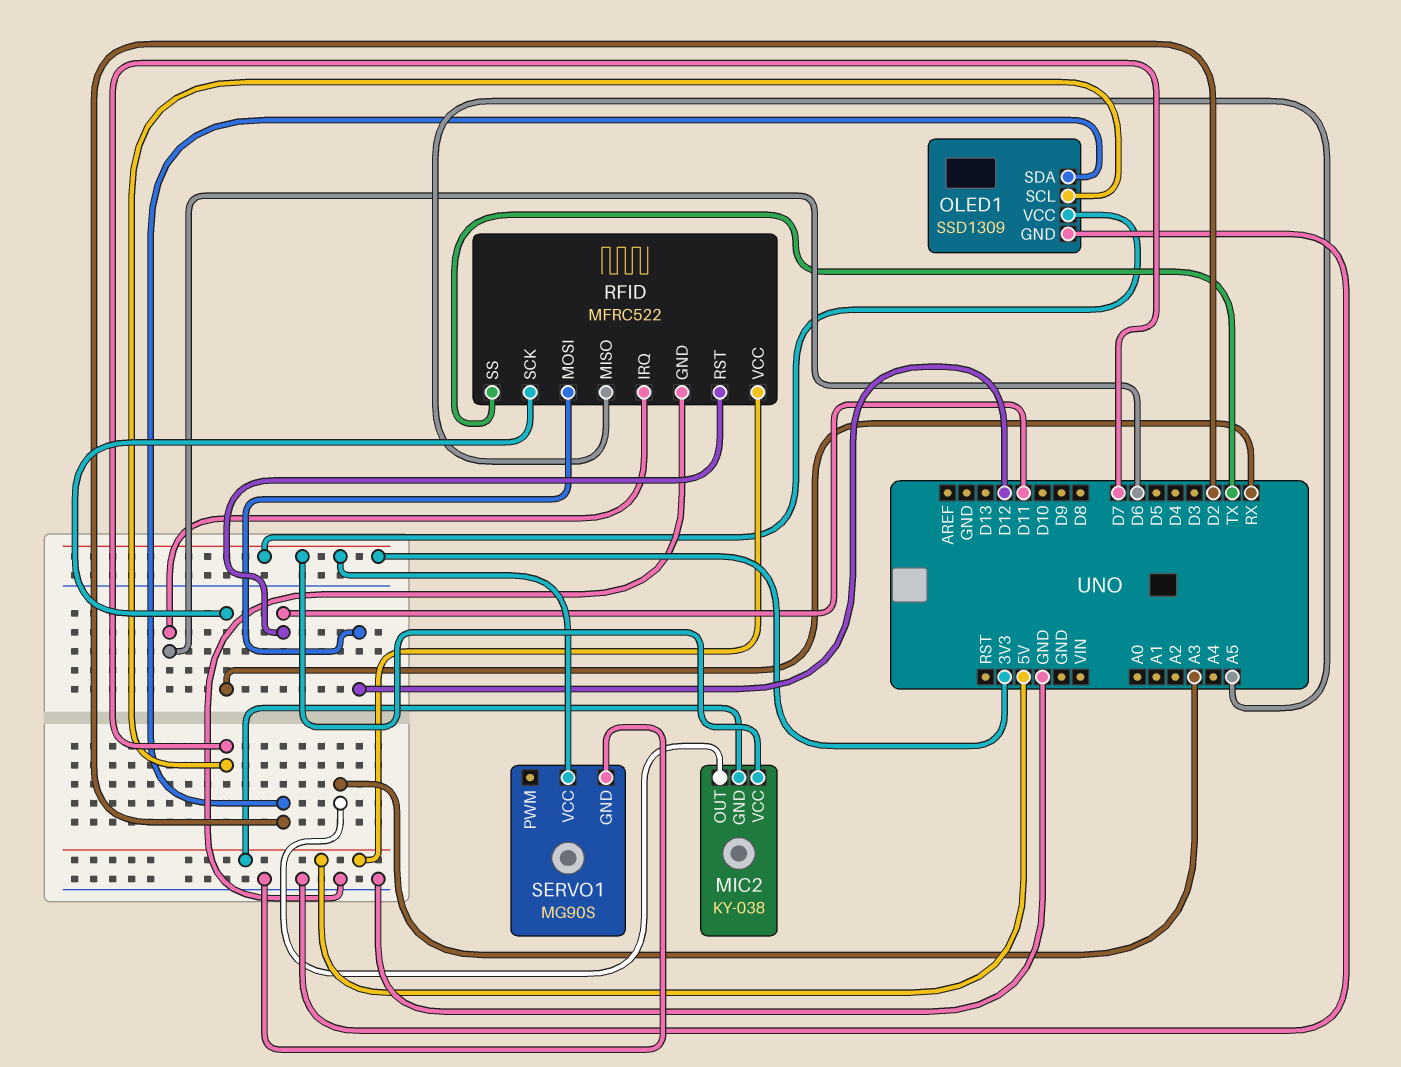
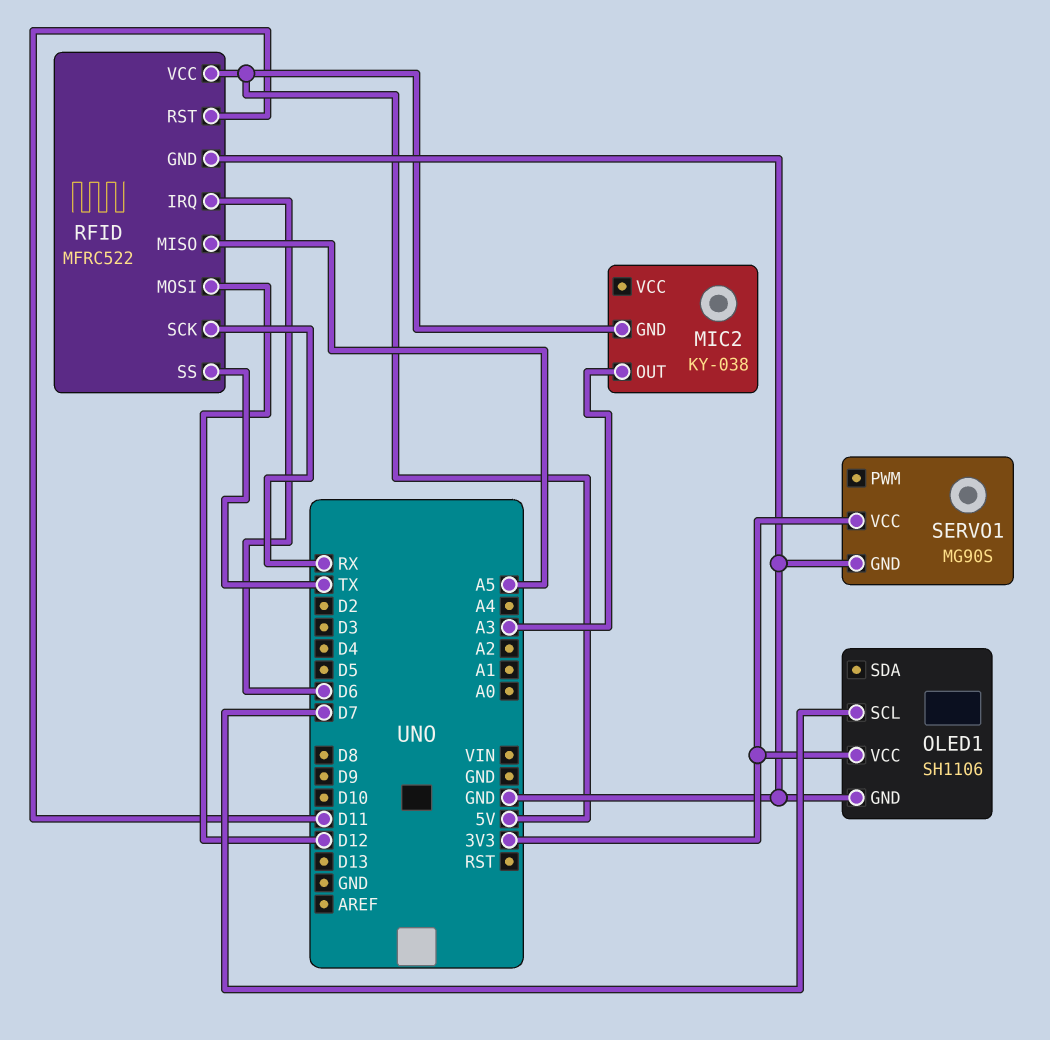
MIC2 pin VCC: 3V3 -> none
OLED1: SSD1309 -> SH1106
OLED1 pin SDA: D2 -> none

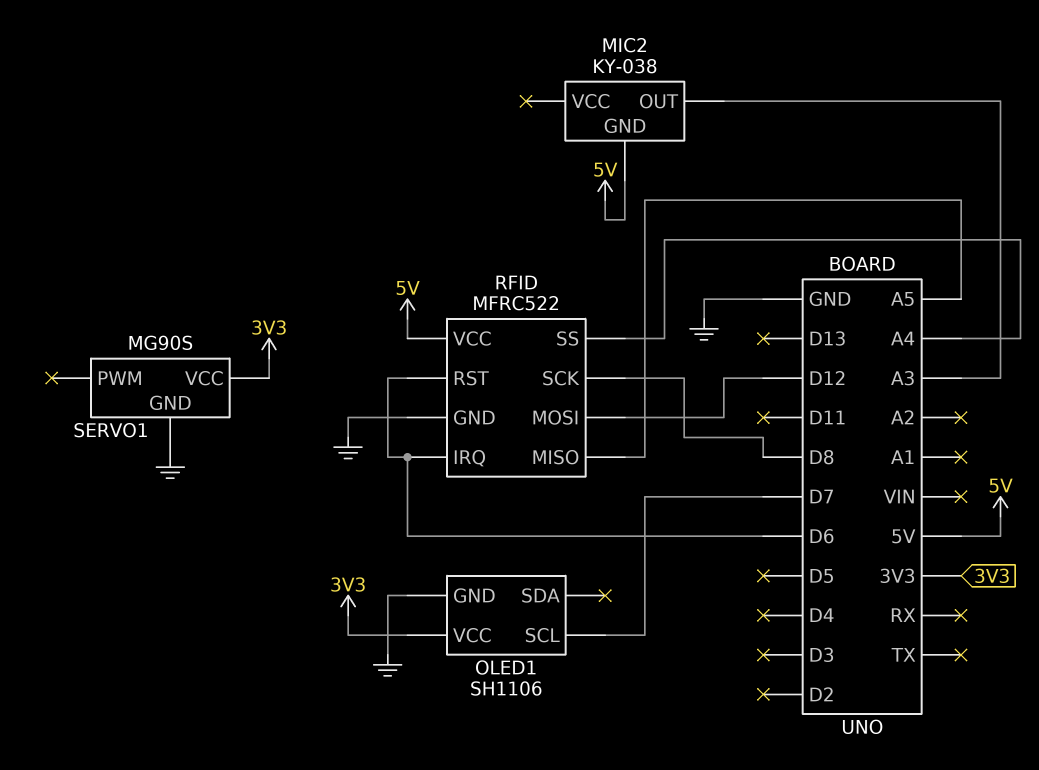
RFID pin RST: D11 -> D6
RFID pin SCK: RX -> D8
RFID pin SS: TX -> A4

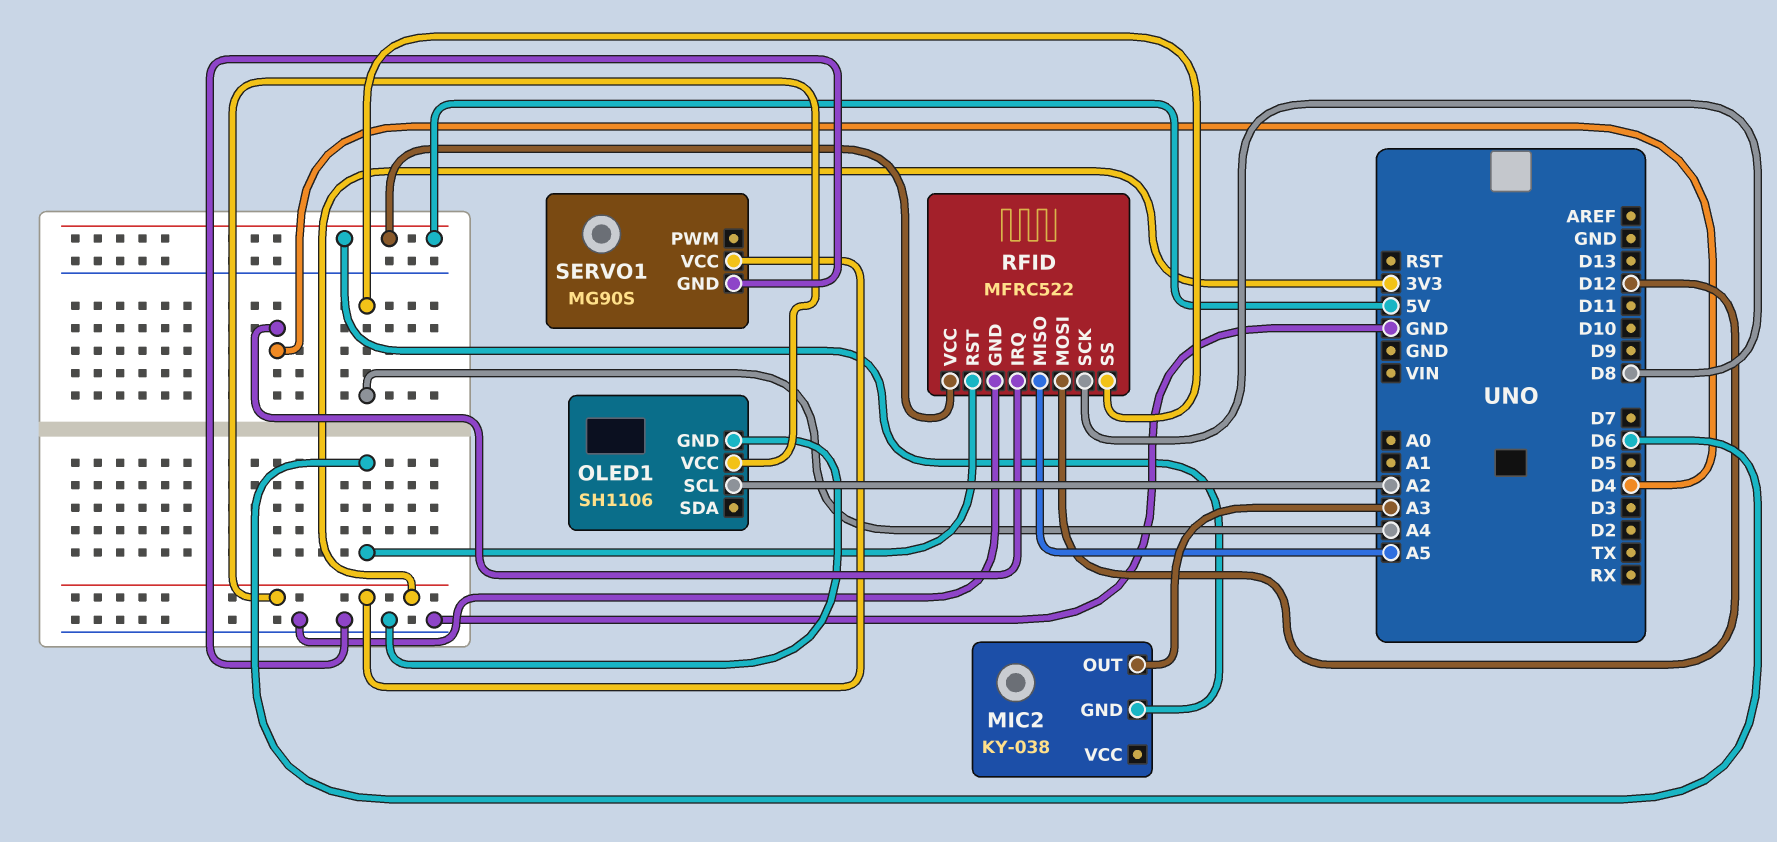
OLED1 pin SCL: D7 -> A2
RFID pin IRQ: D6 -> D4

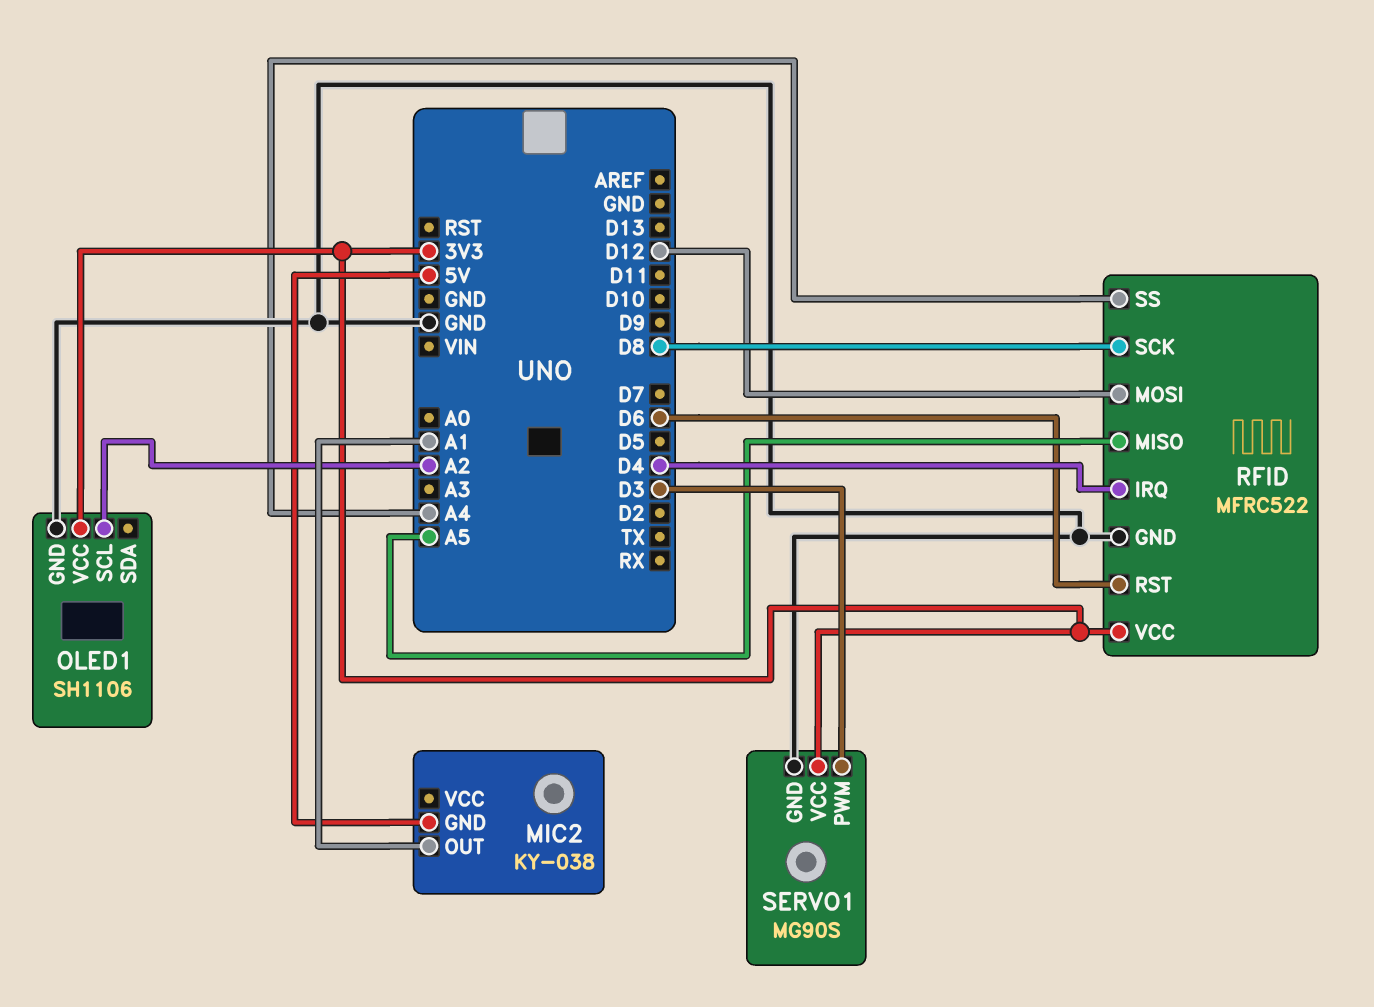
MIC2 pin OUT: A3 -> A1
RFID pin VCC: 5V -> 3V3
SERVO1 pin PWM: none -> D3

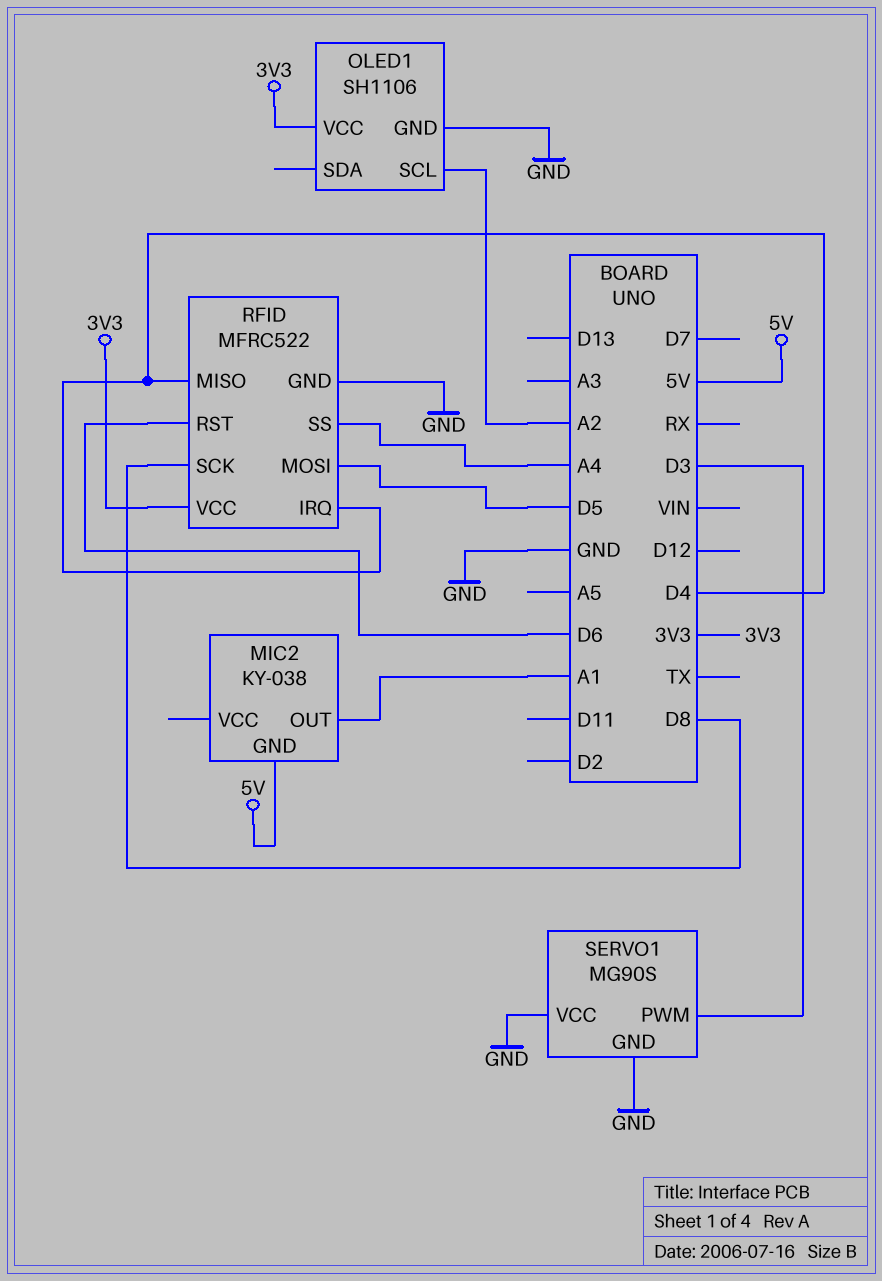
RFID pin MISO: A5 -> D4
RFID pin MOSI: D12 -> D5
SERVO1 pin VCC: 3V3 -> GND

